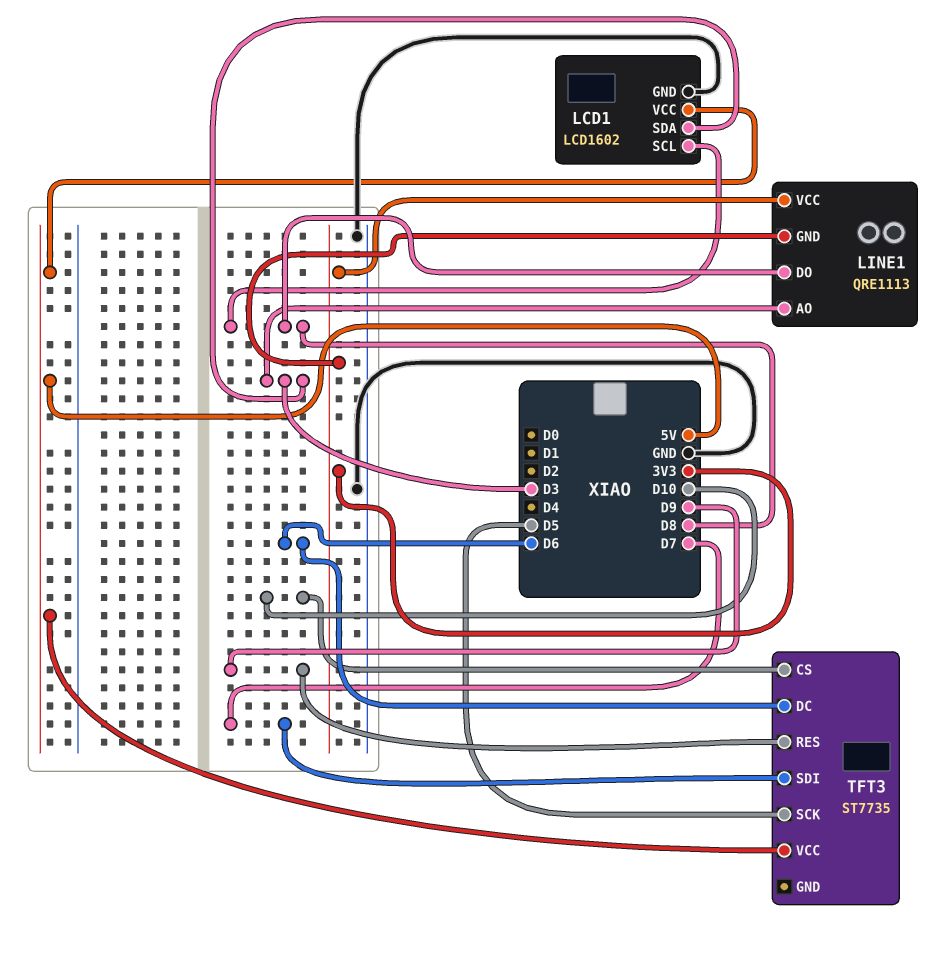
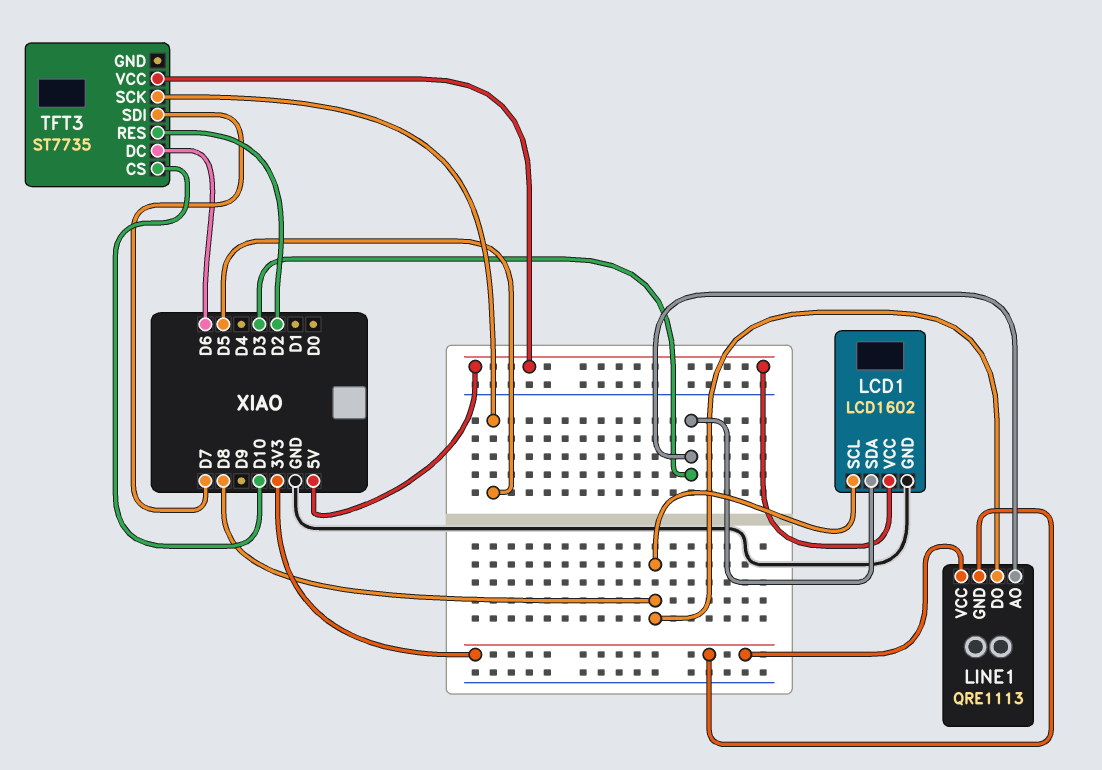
TFT3 pin RES: D9 -> D2

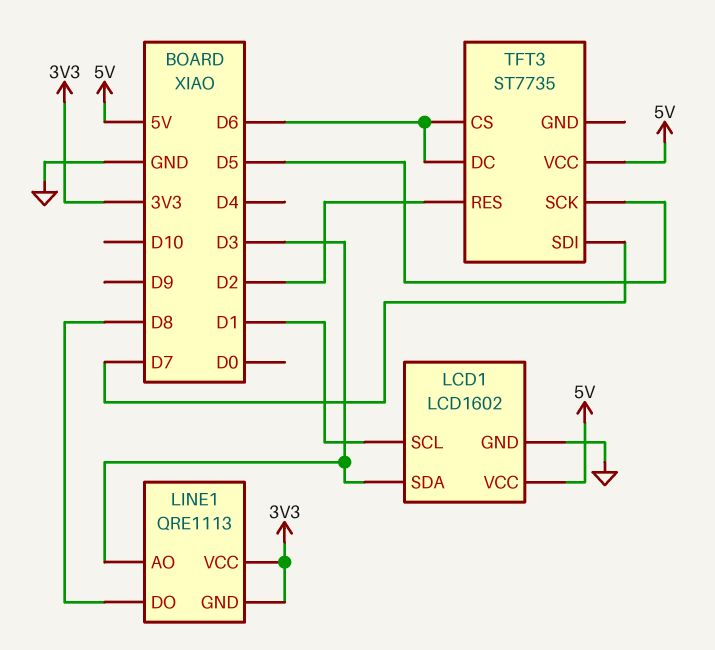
LCD1 pin SCL: D8 -> D1
TFT3 pin CS: D10 -> D6

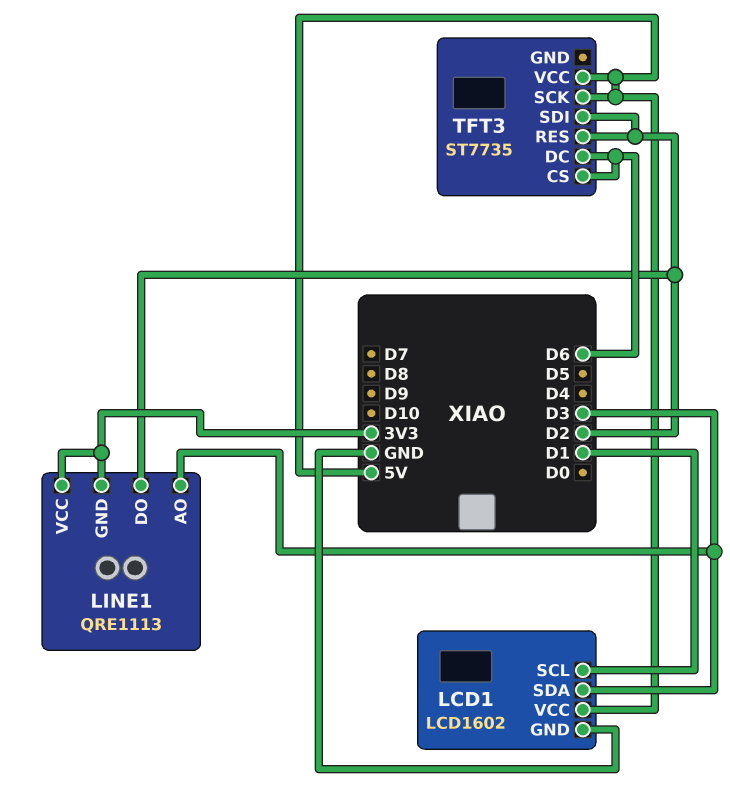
LINE1 pin DO: D8 -> D2
TFT3 pin SCK: D5 -> 5V
TFT3 pin SDI: D7 -> D2

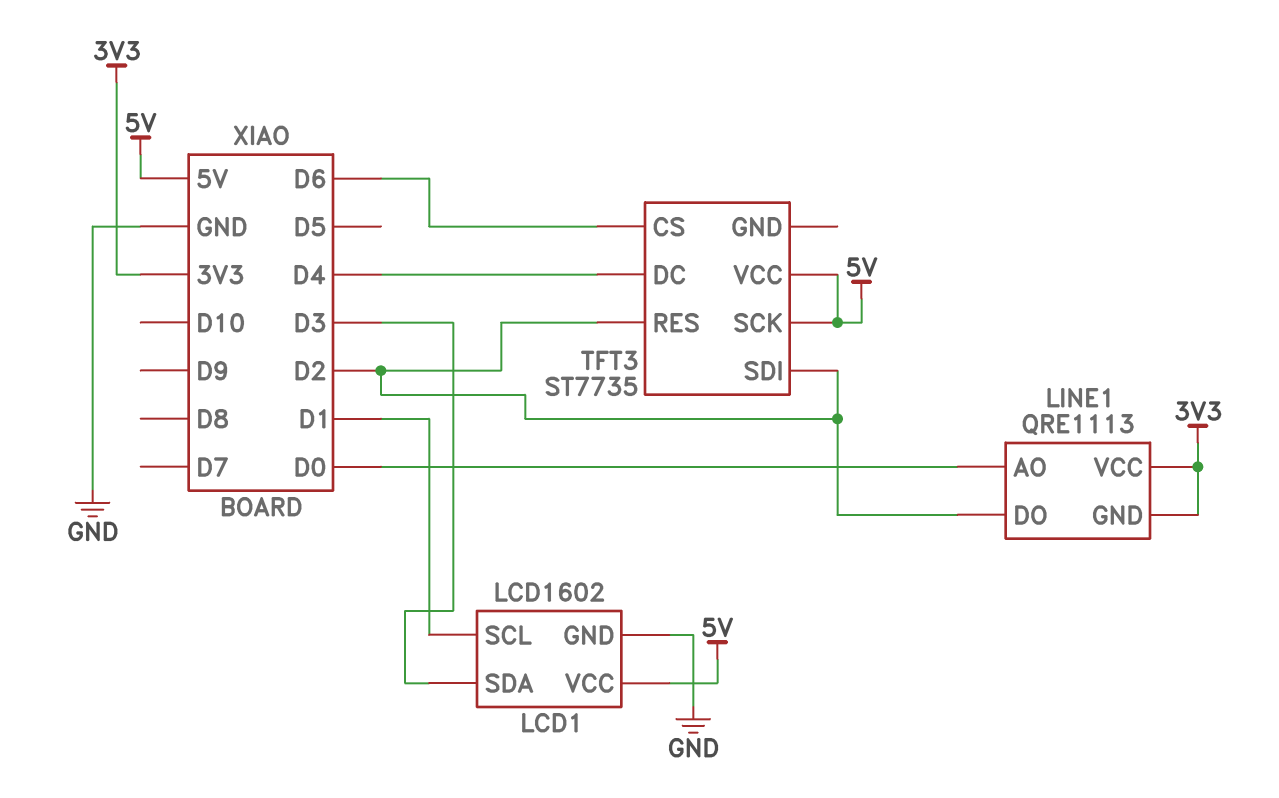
LINE1 pin AO: D3 -> D0
TFT3 pin DC: D6 -> D4

